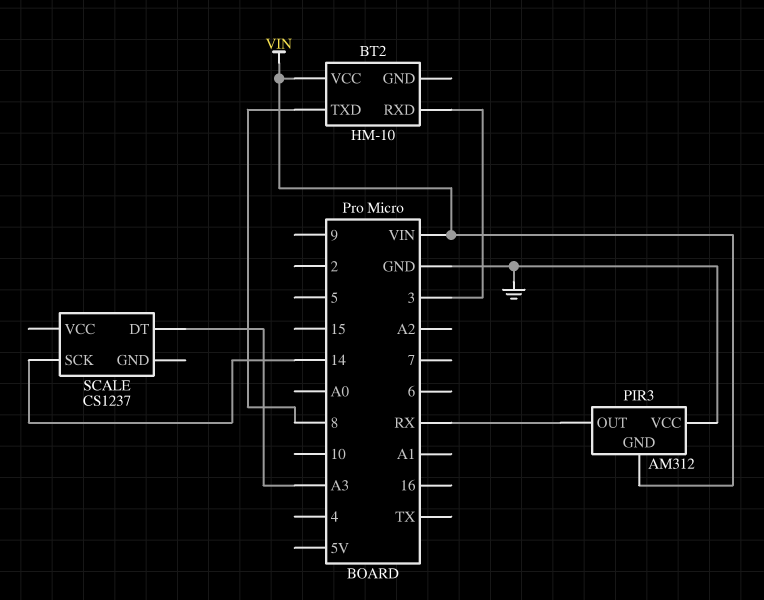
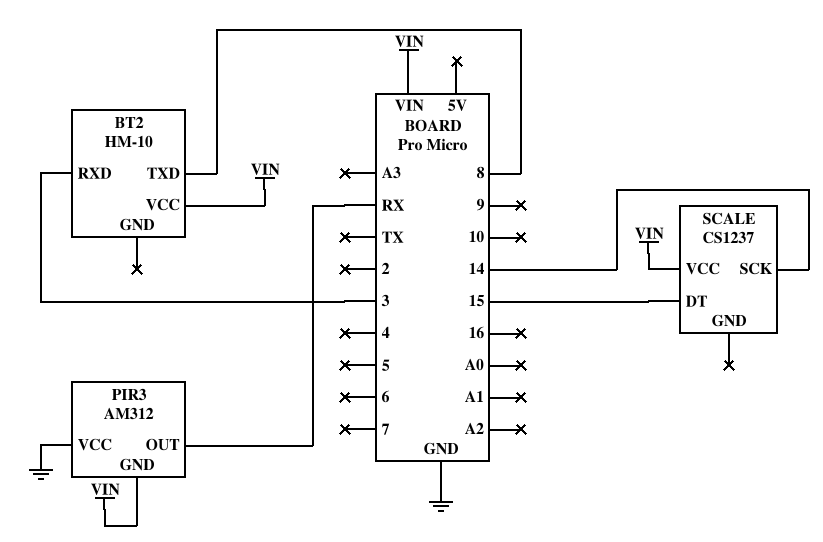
SCALE pin DT: A3 -> 15
SCALE pin VCC: none -> VIN

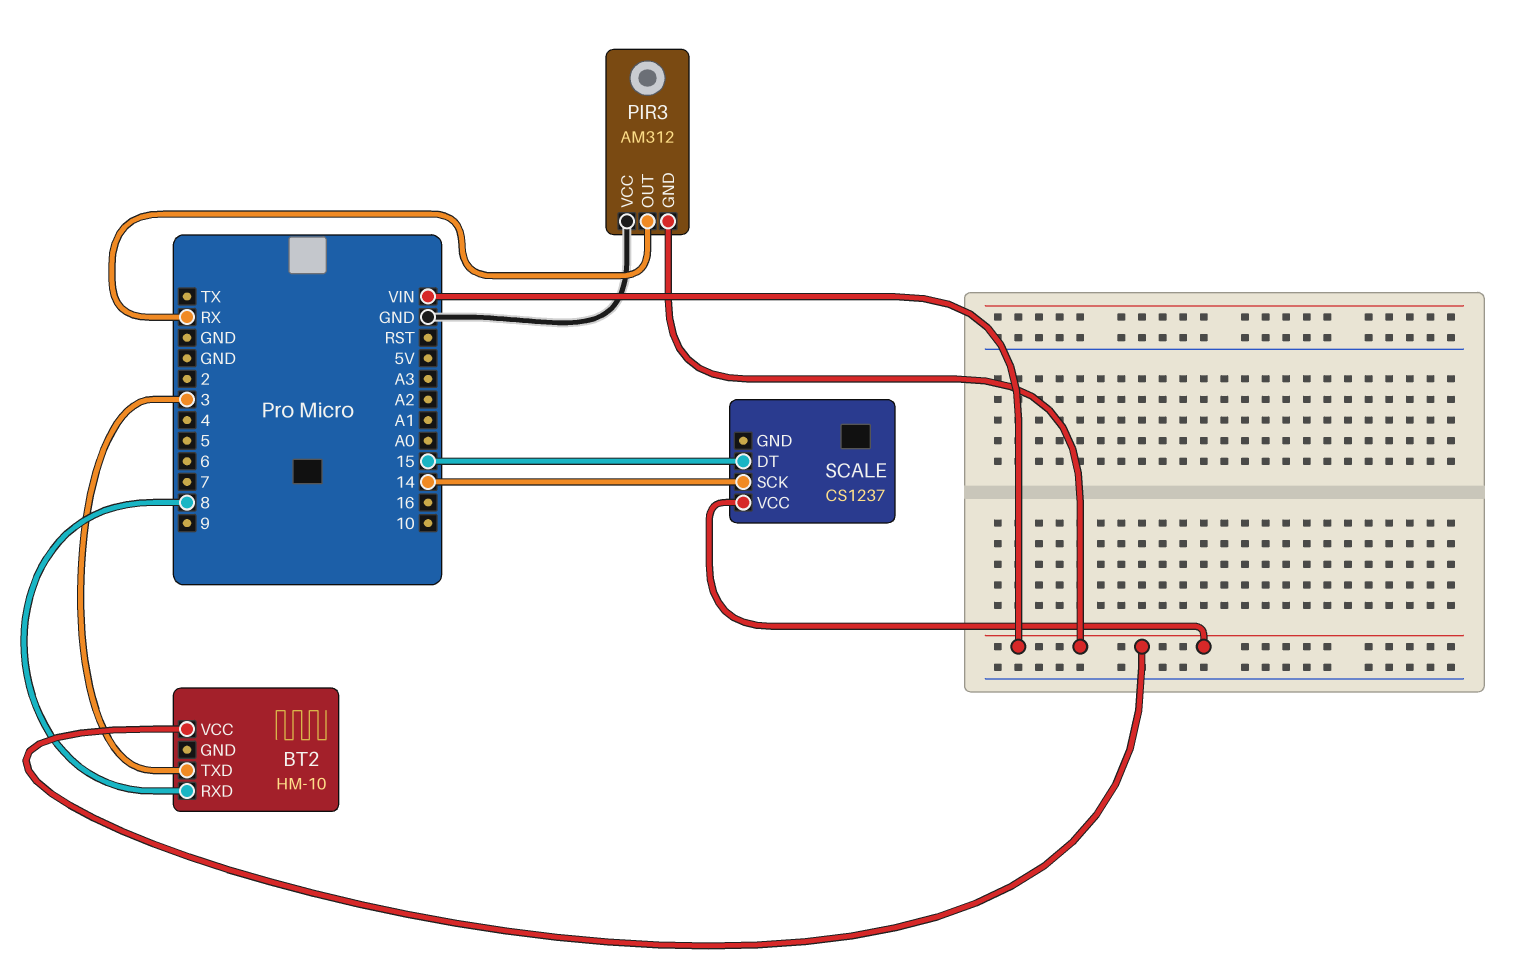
BT2 pin RXD: 3 -> 8
BT2 pin TXD: 8 -> 3

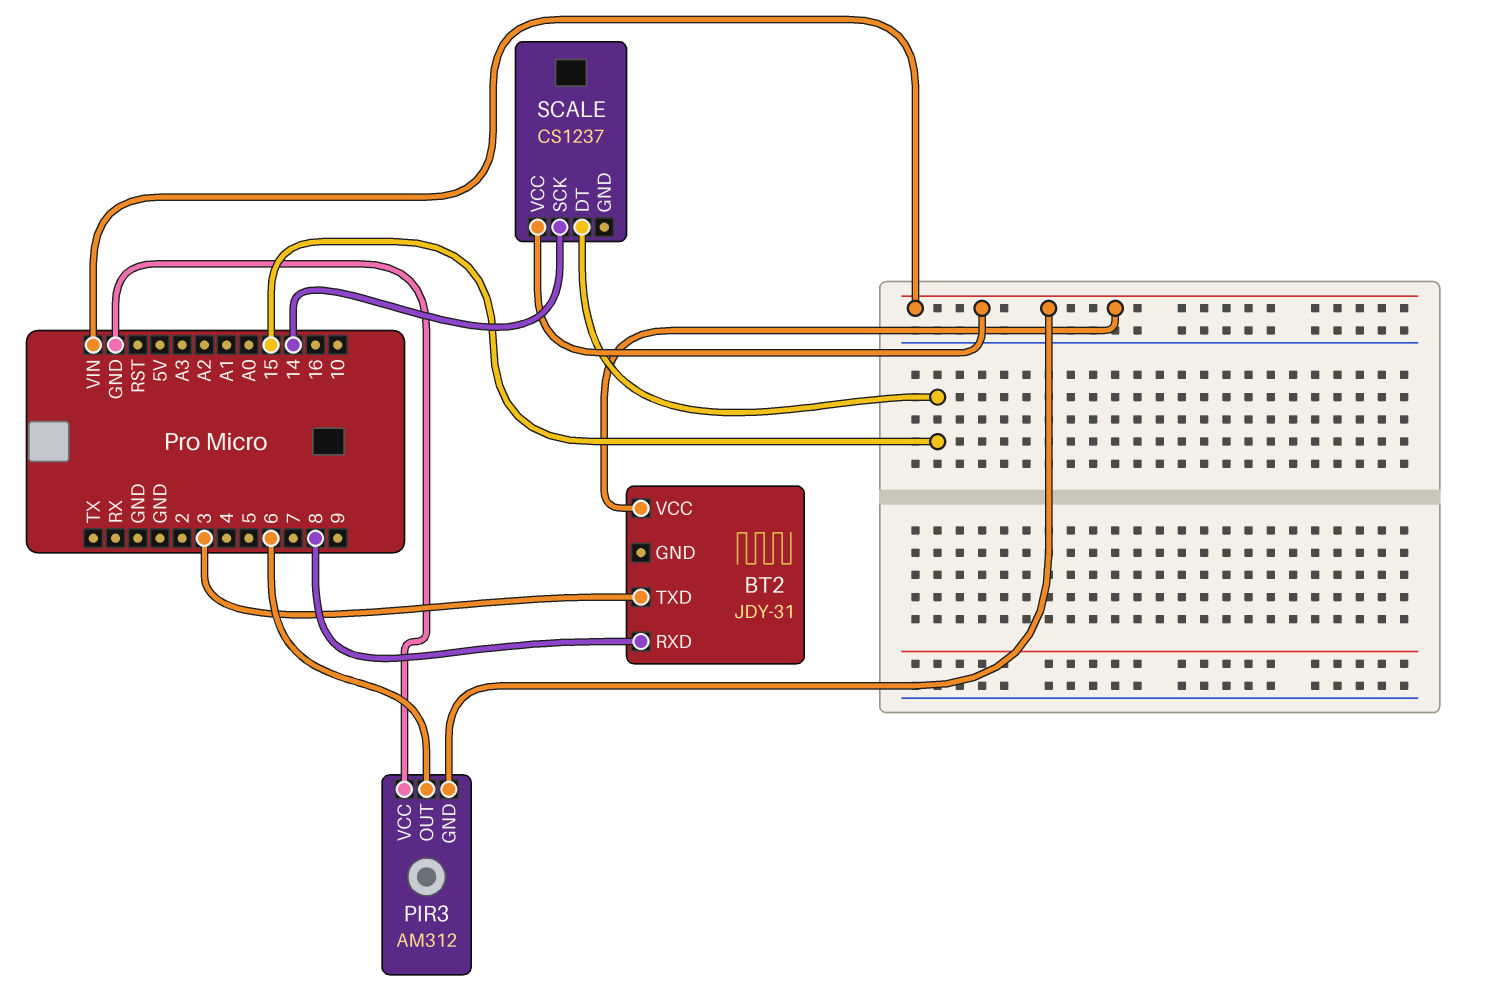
BT2: HM-10 -> JDY-31
PIR3 pin OUT: RX -> 6

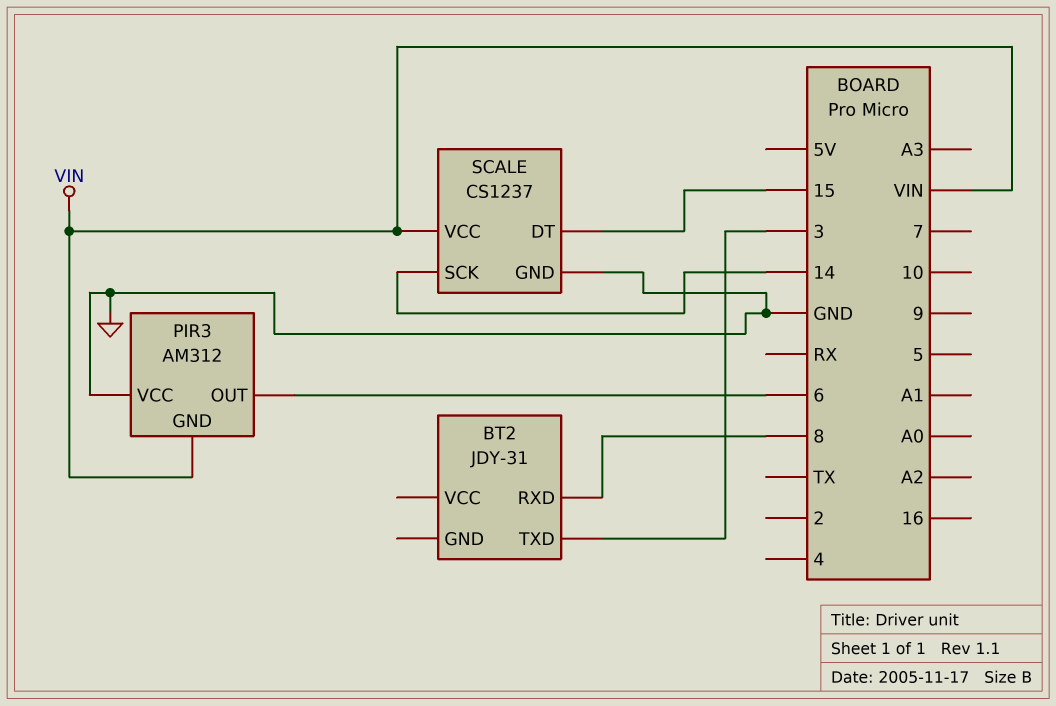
BT2 pin VCC: VIN -> none
SCALE pin GND: none -> GND

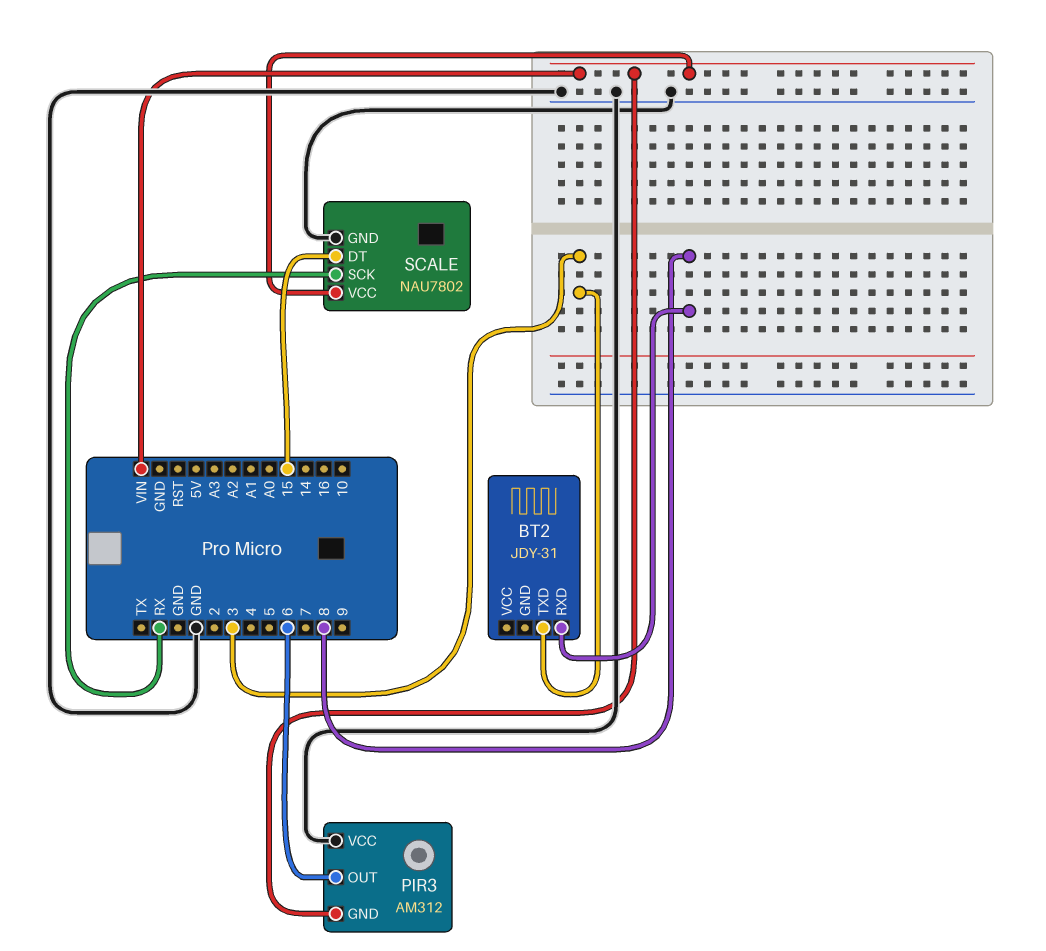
SCALE: CS1237 -> NAU7802
SCALE pin SCK: 14 -> RX

